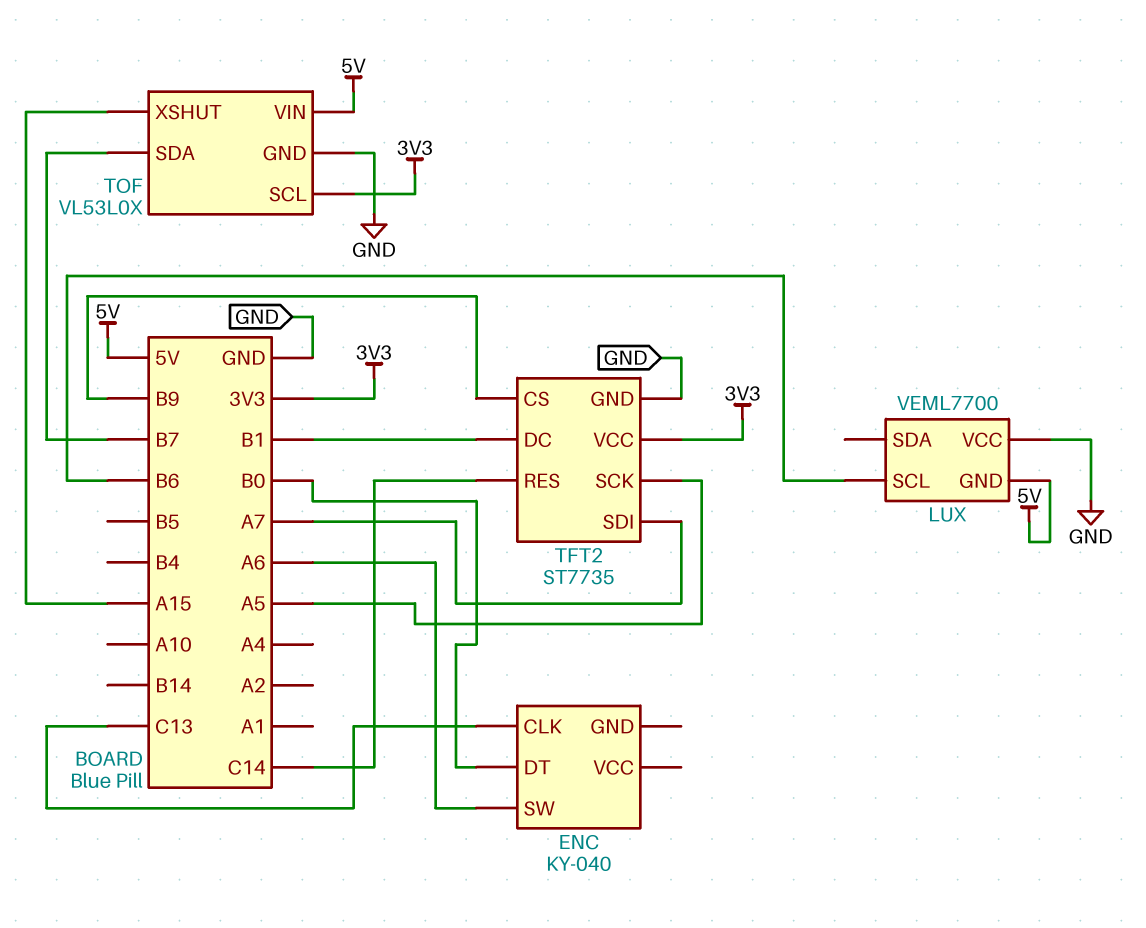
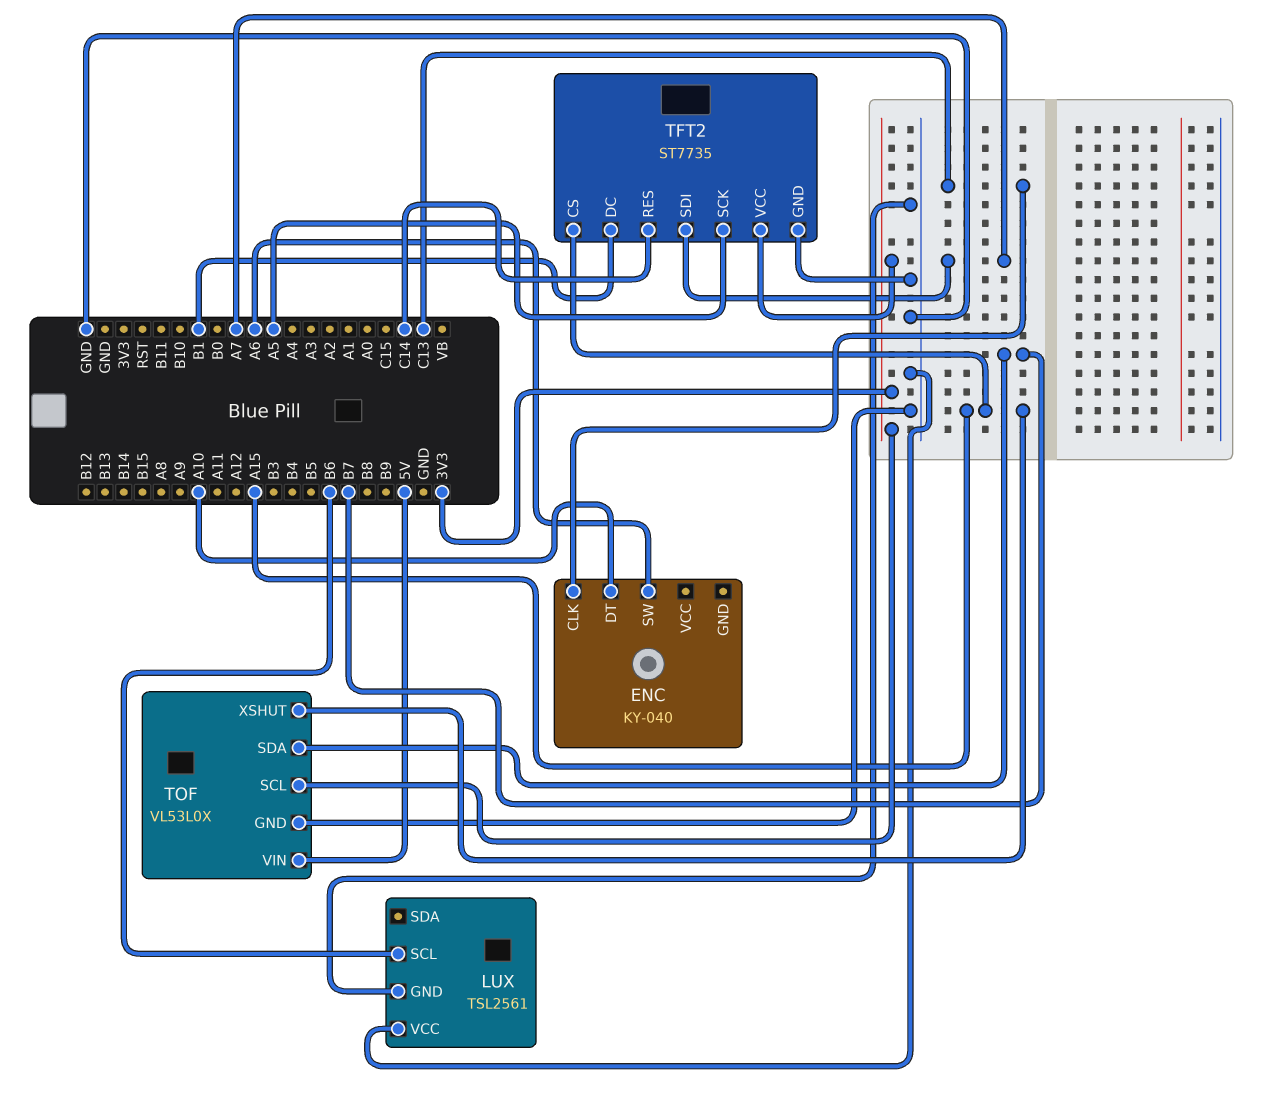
ENC pin DT: B0 -> A10
LUX: VEML7700 -> TSL2561
LUX pin GND: 5V -> GND
TFT2 pin CS: B9 -> A15

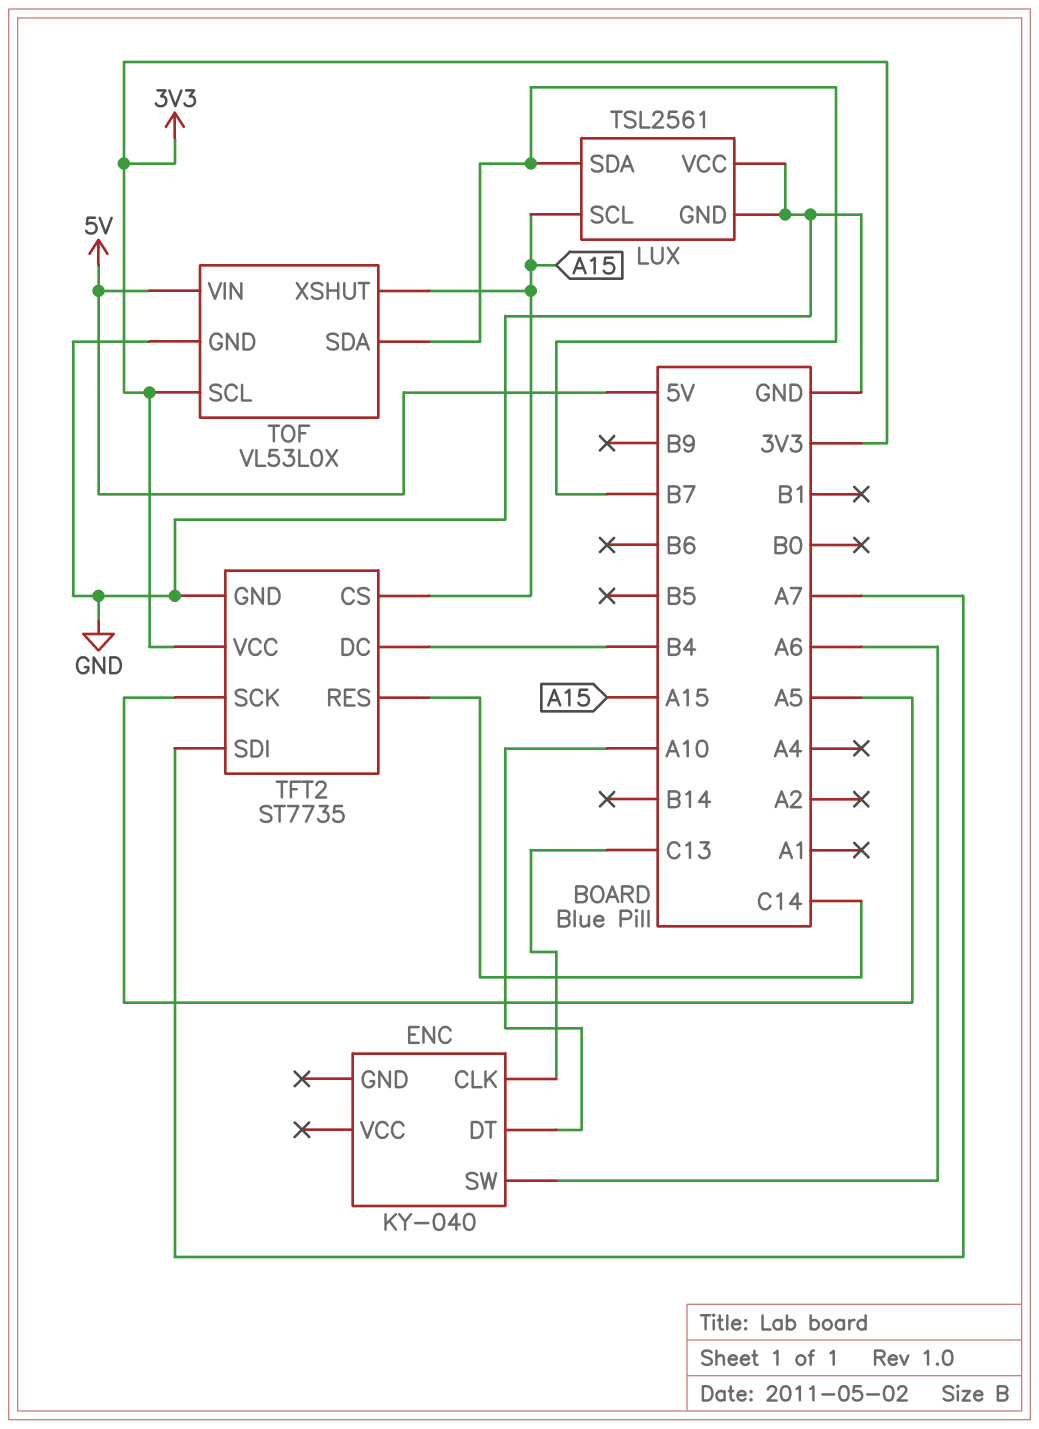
LUX pin SCL: B6 -> A15
LUX pin SDA: none -> B7
TFT2 pin DC: B1 -> B4

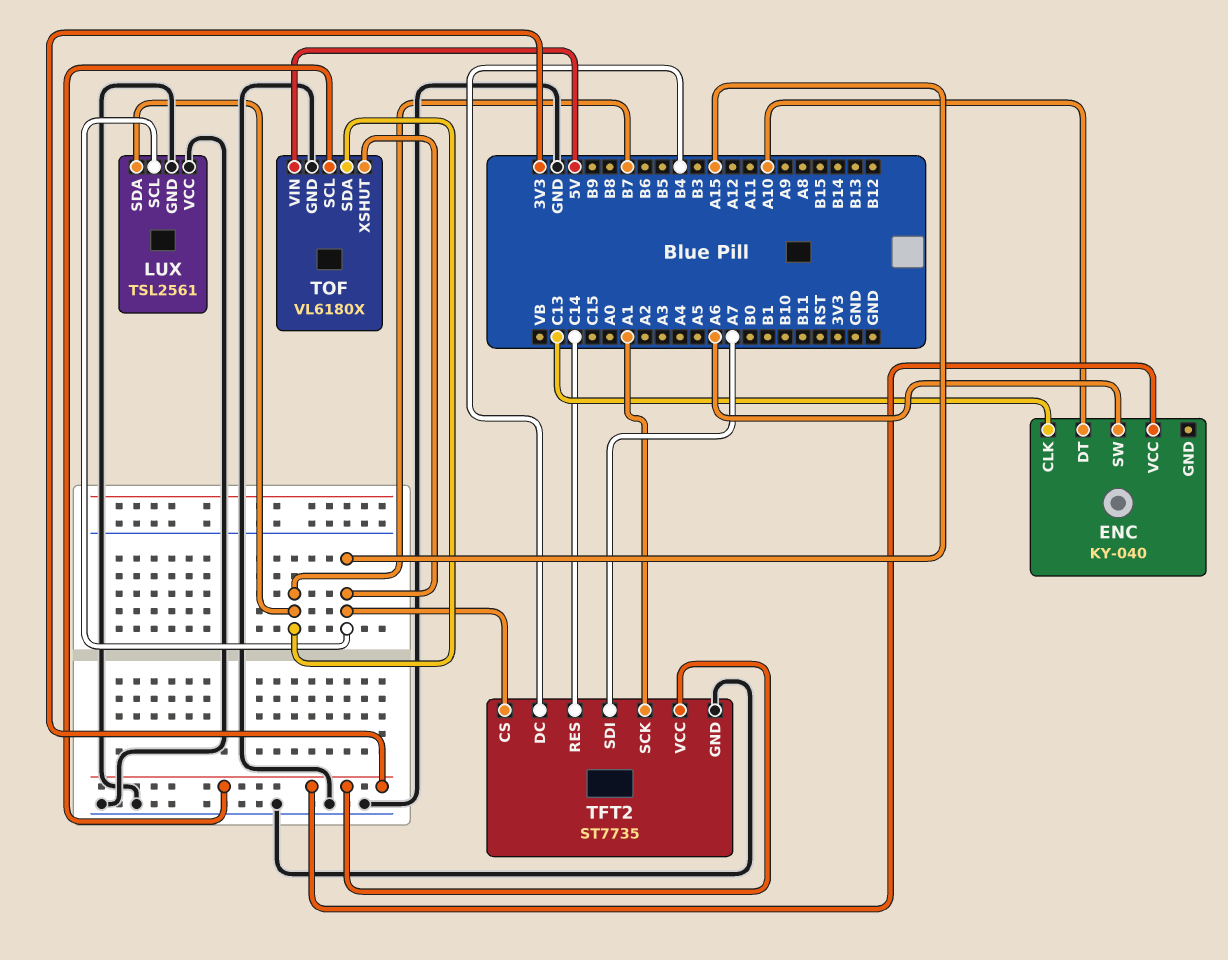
ENC pin VCC: none -> 3V3
TFT2 pin SCK: A5 -> A1
TOF: VL53L0X -> VL6180X

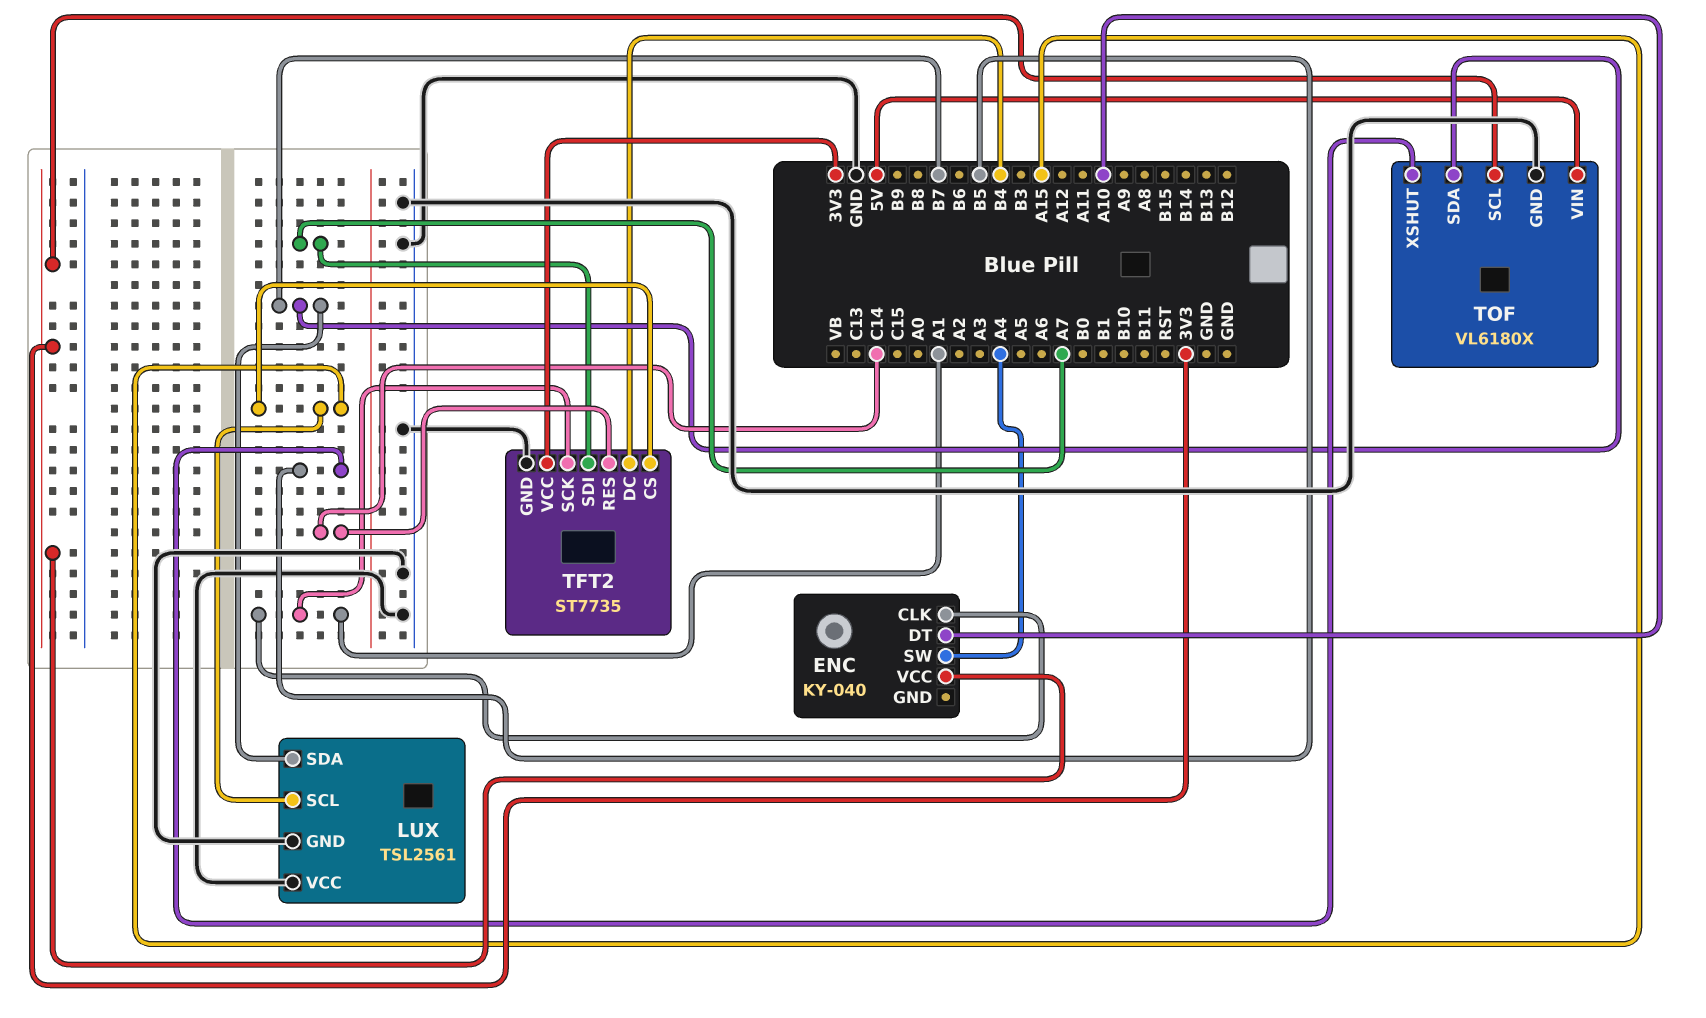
ENC pin CLK: C13 -> A1
ENC pin SW: A6 -> A4
TOF pin XSHUT: A15 -> B5

